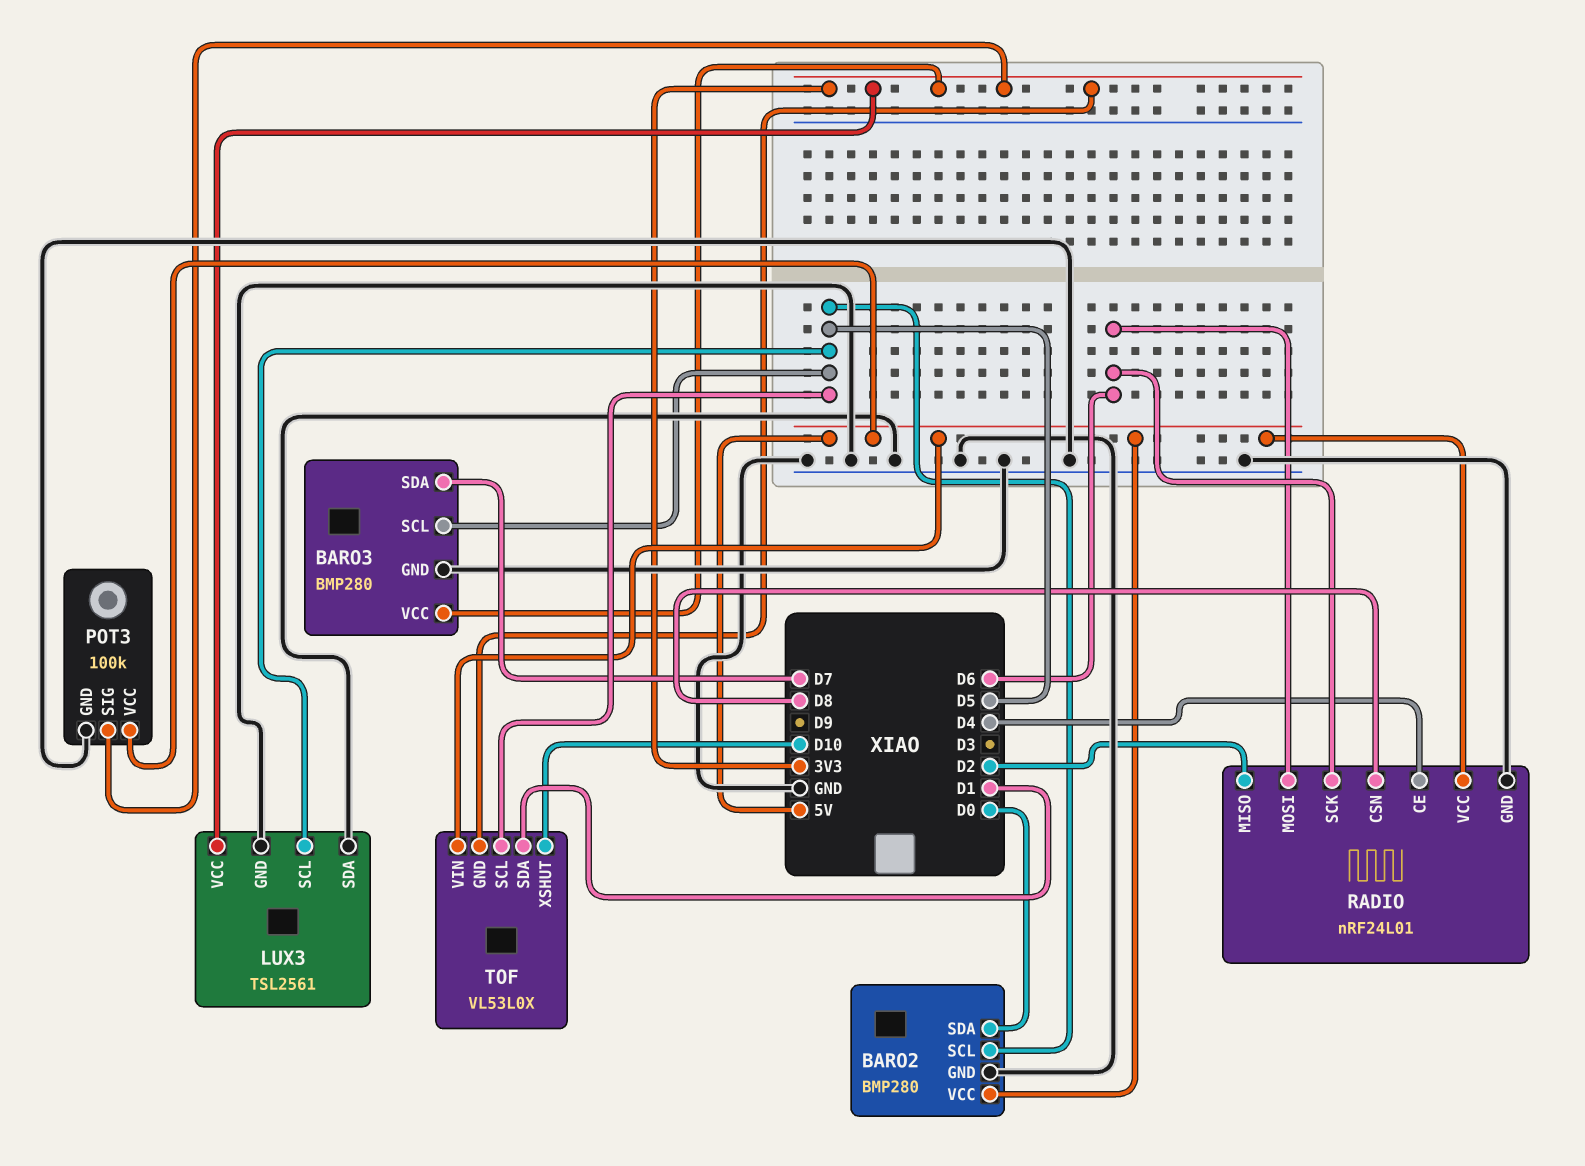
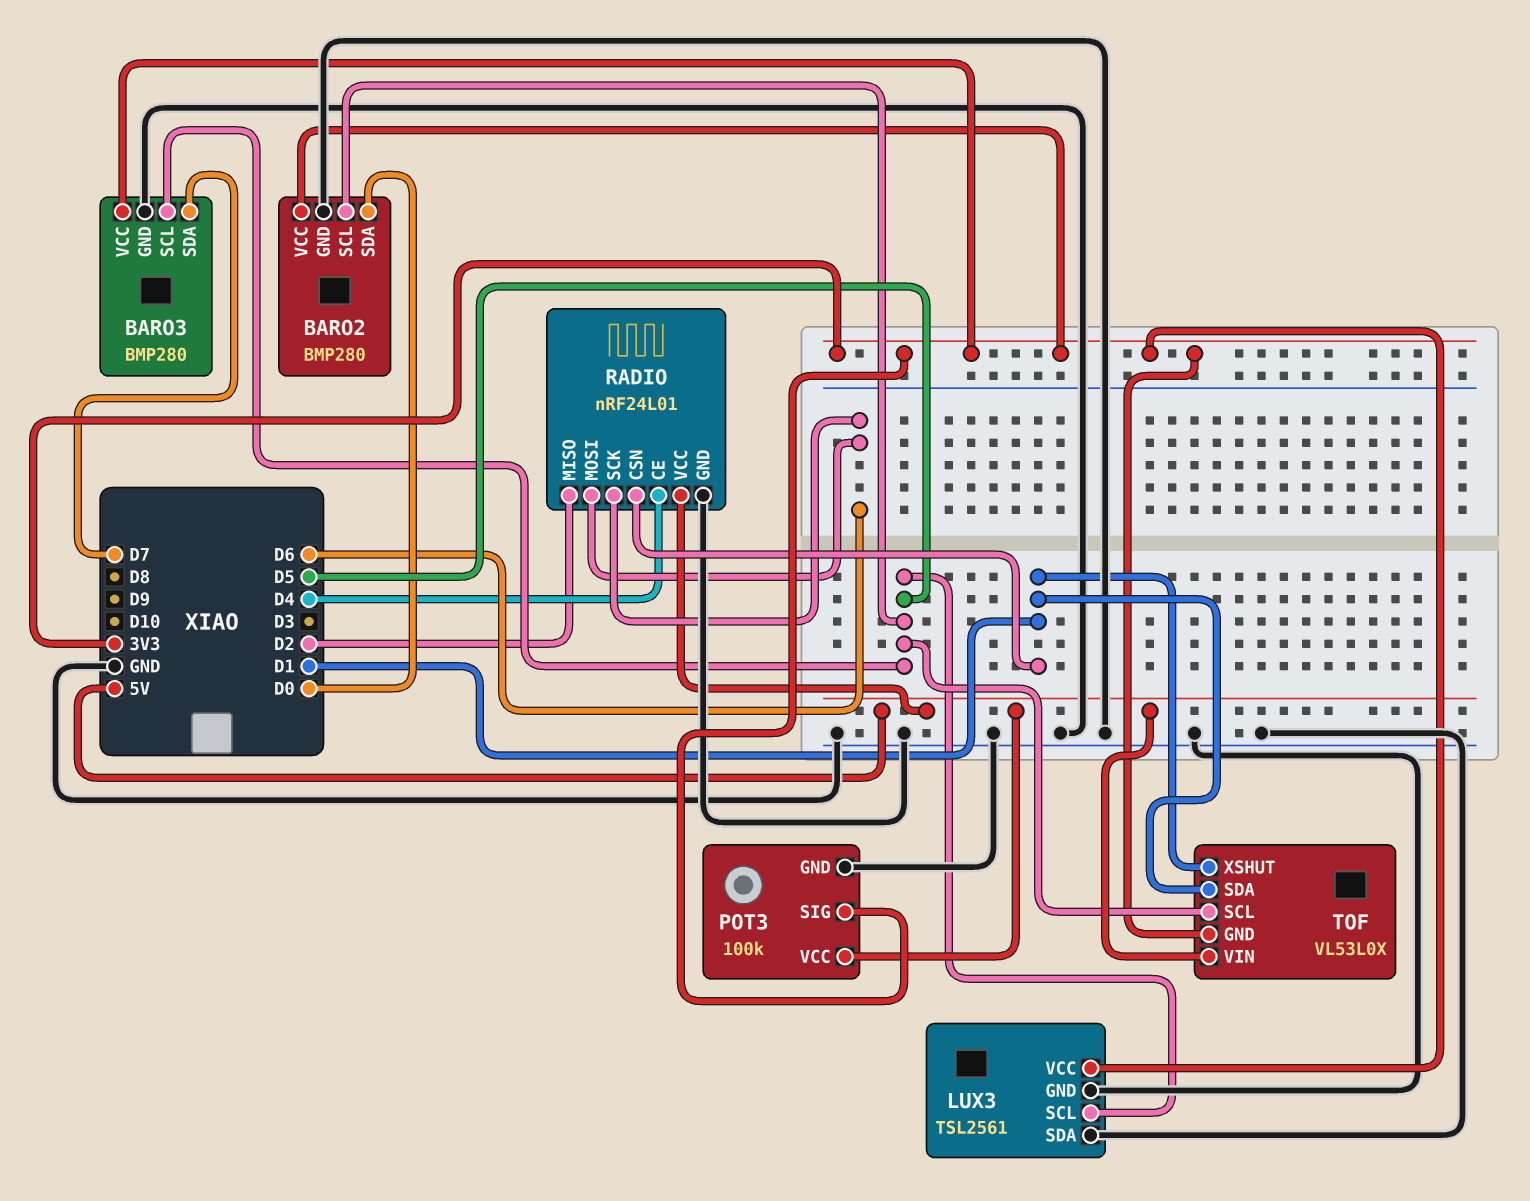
BARO2 pin VCC: 5V -> 3V3
RADIO pin CSN: D8 -> D1
TOF pin XSHUT: D10 -> D1

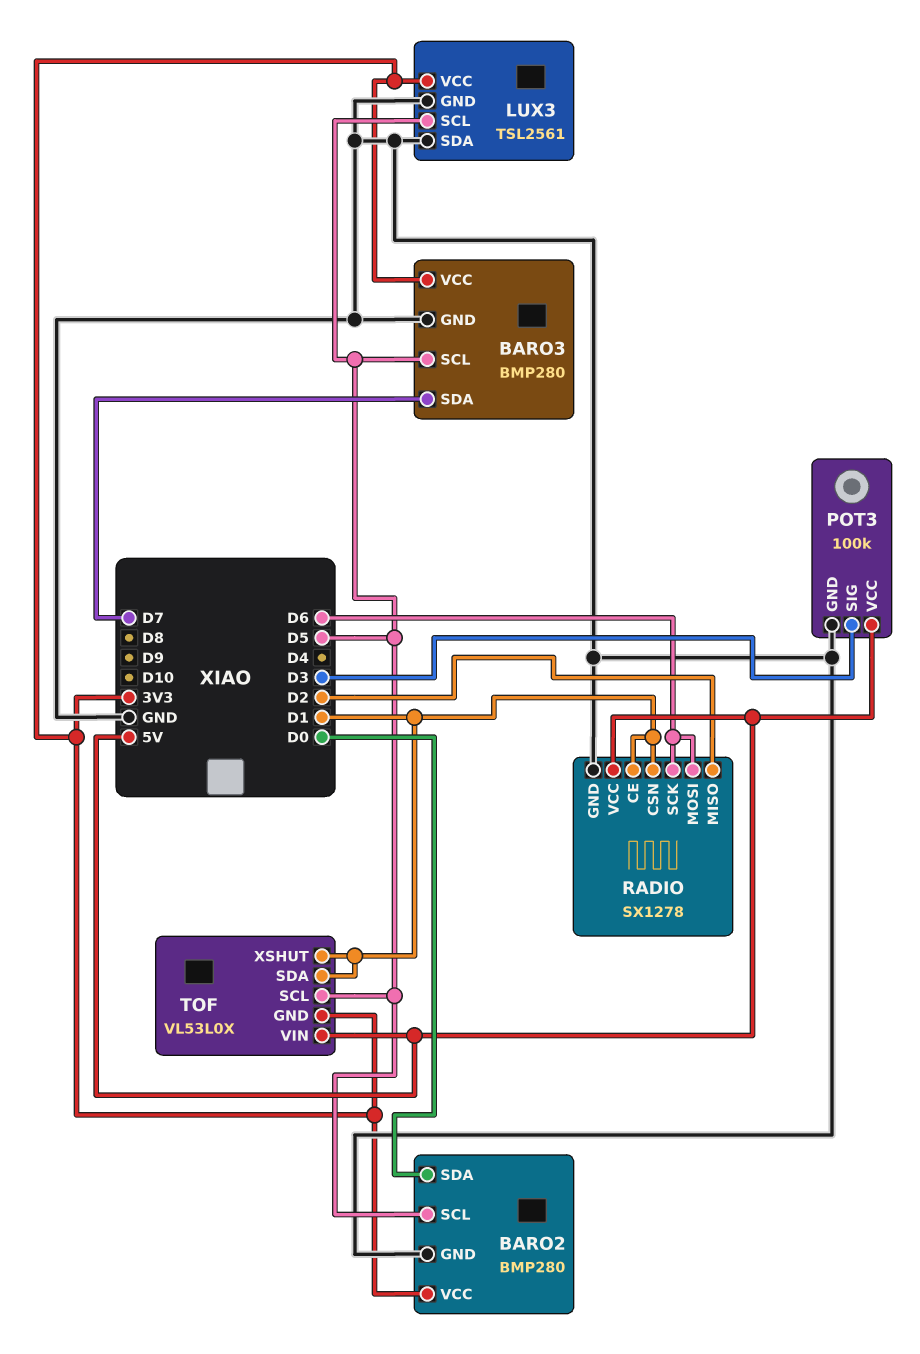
POT3 pin SIG: 3V3 -> D3
RADIO: nRF24L01 -> SX1278
RADIO pin CE: D4 -> D1

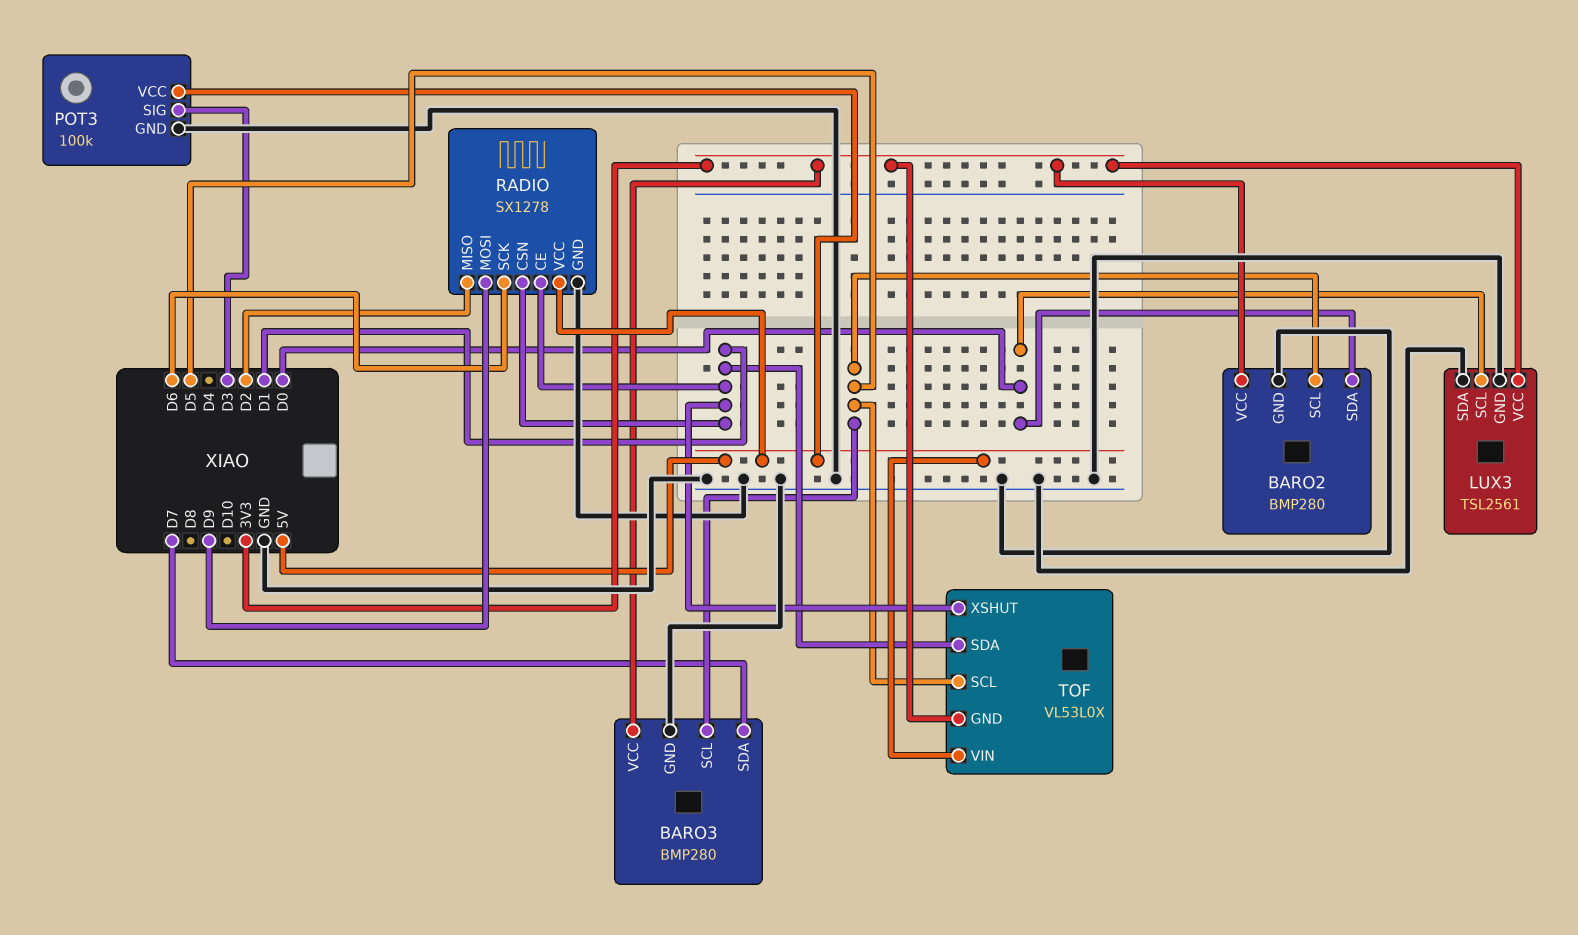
LUX3 pin SCL: D5 -> D0
RADIO pin MOSI: D6 -> D9

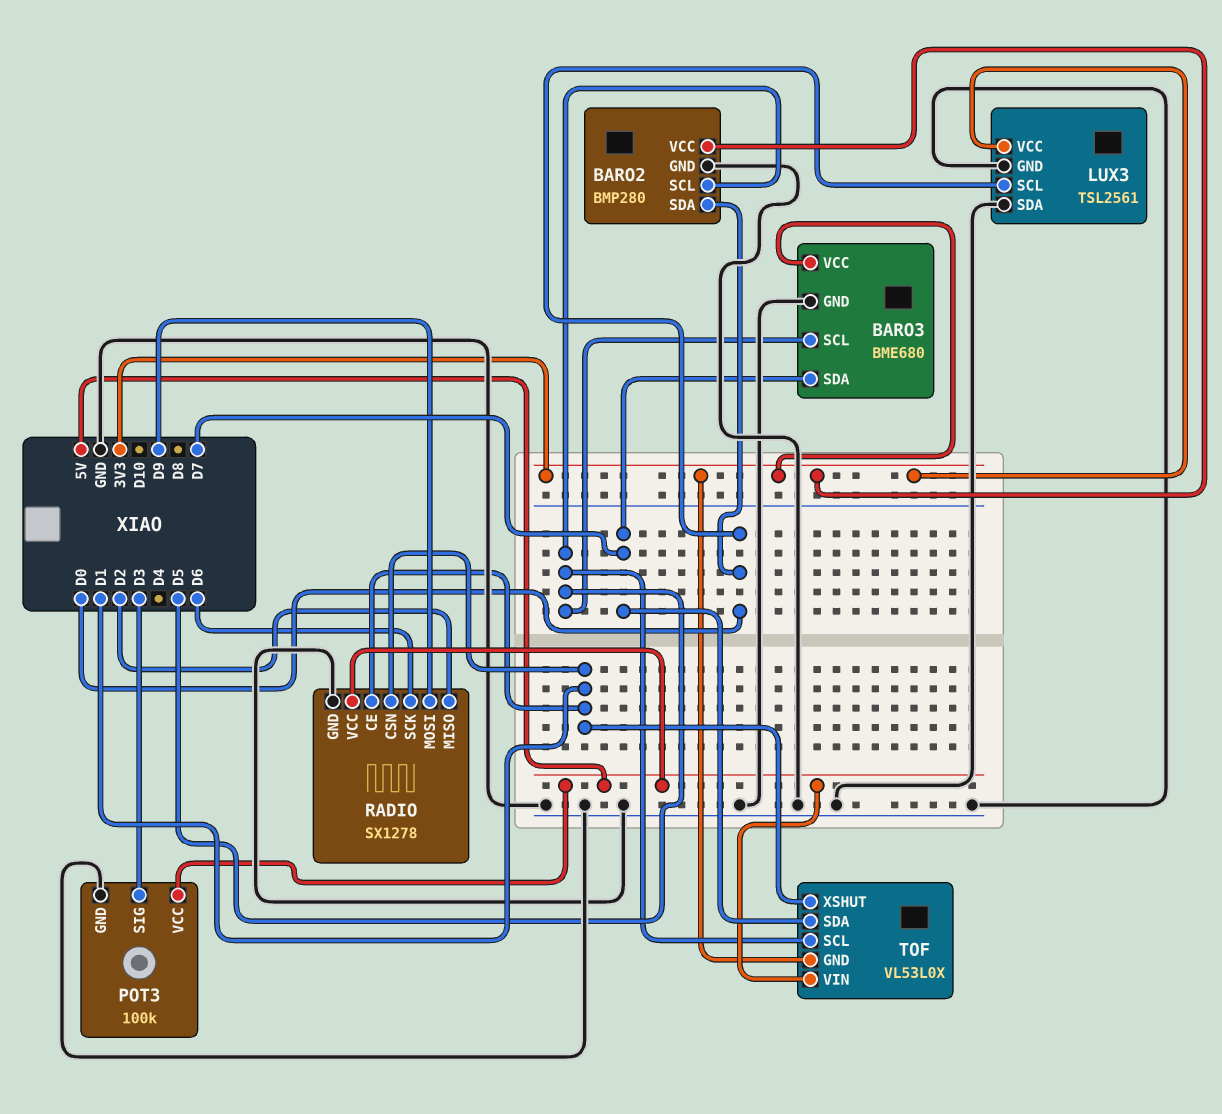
BARO3: BMP280 -> BME680
TOF pin SDA: D1 -> D7

